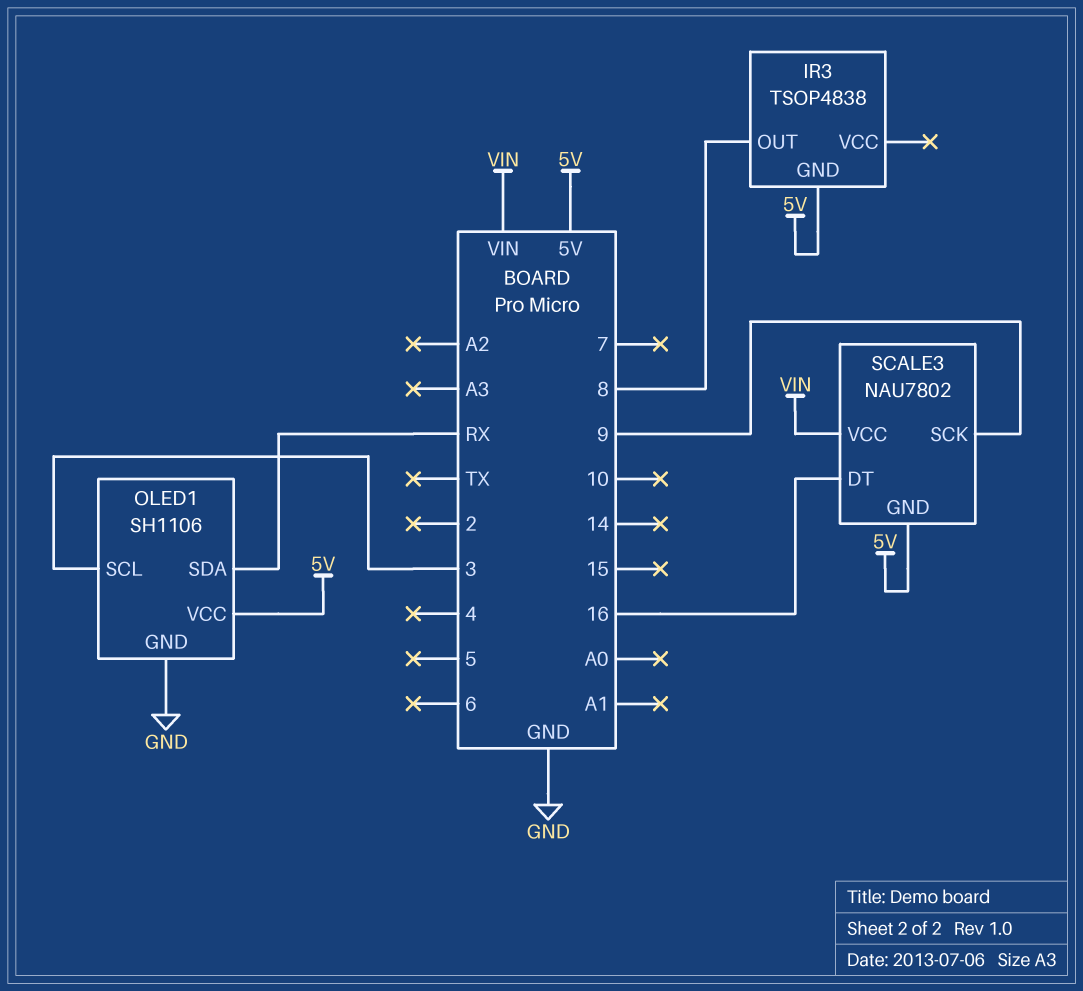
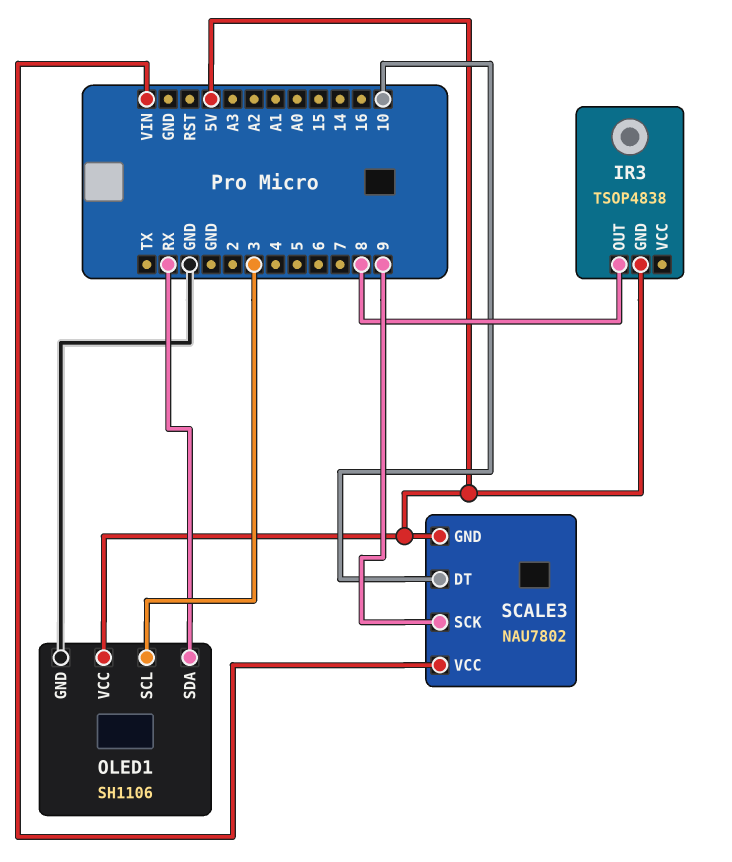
SCALE3 pin DT: 16 -> 10

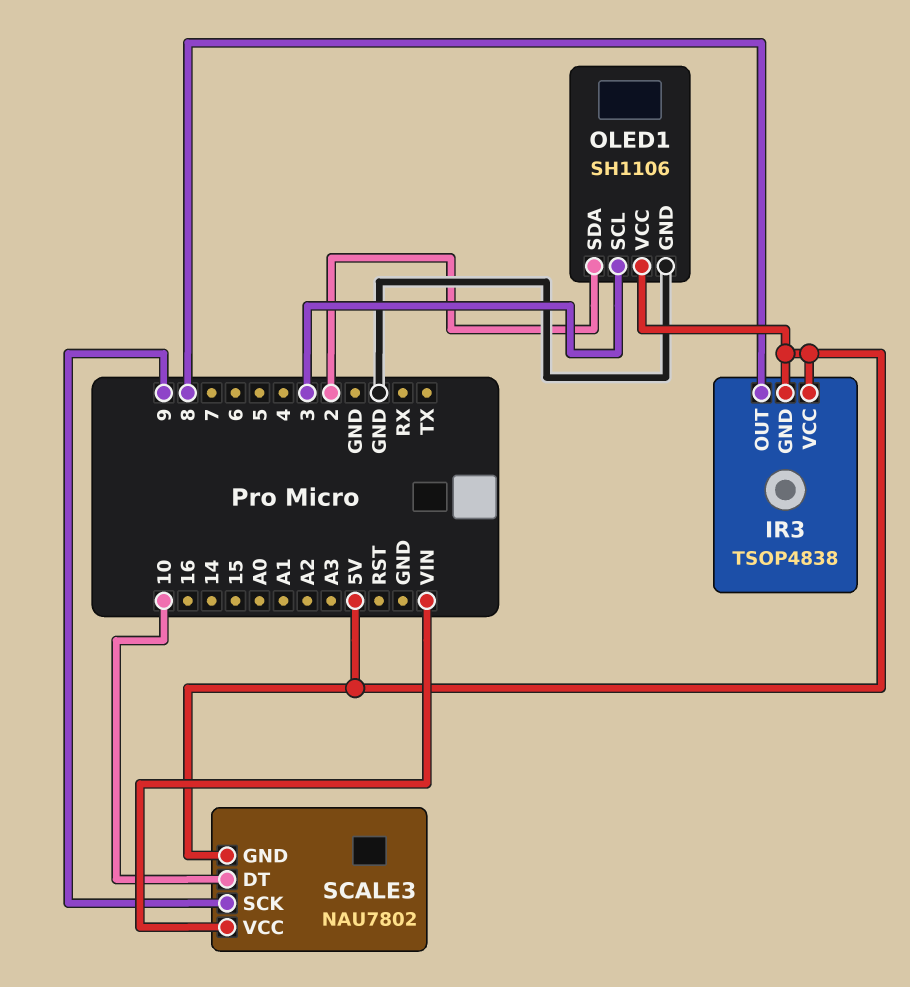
IR3 pin VCC: none -> 5V
OLED1 pin SDA: RX -> 2

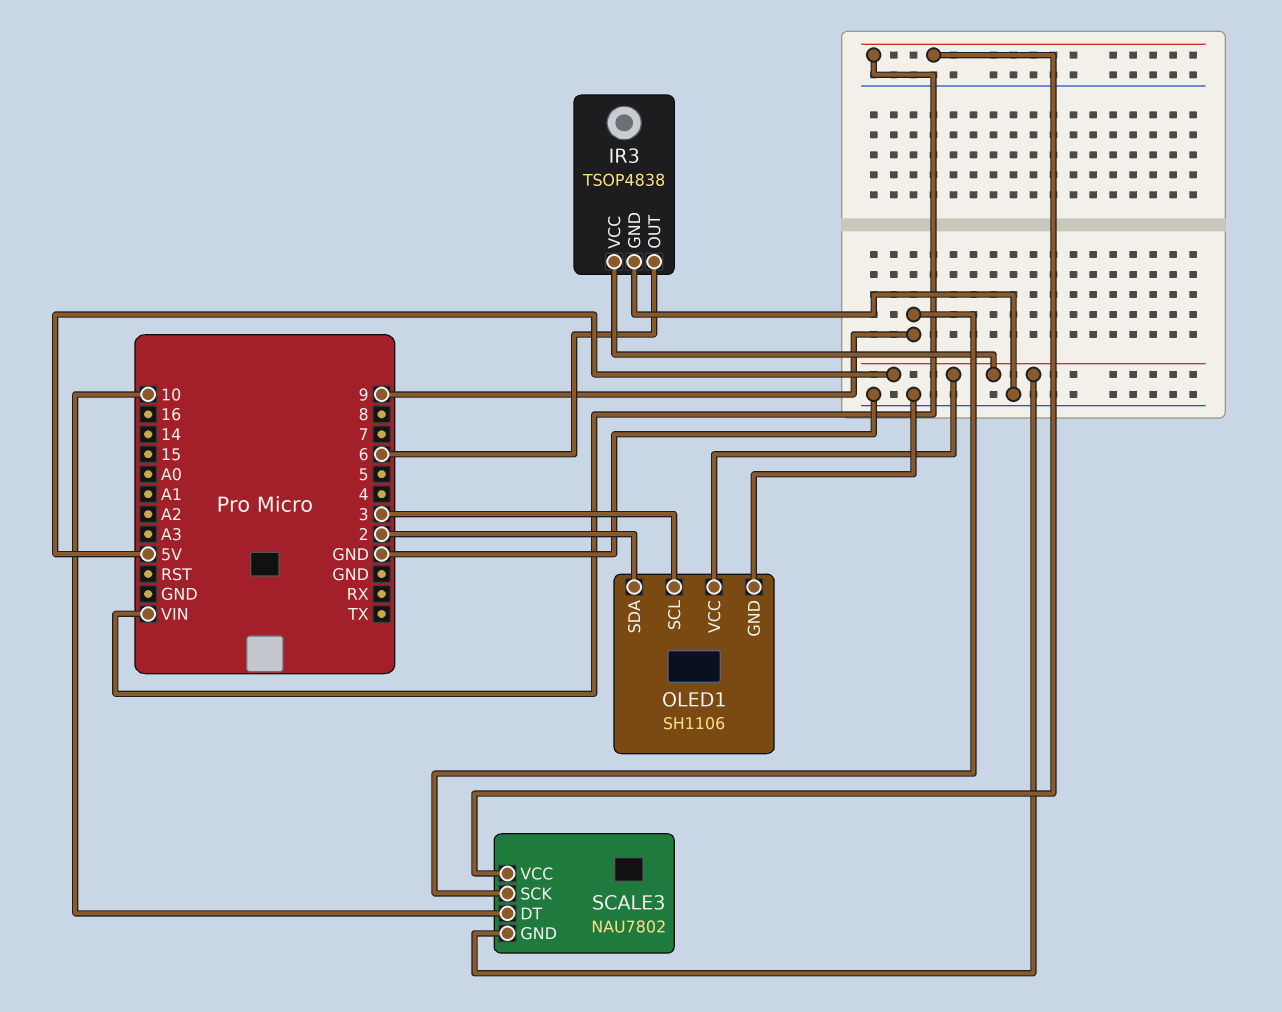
IR3 pin GND: 5V -> GND
IR3 pin OUT: 8 -> 6

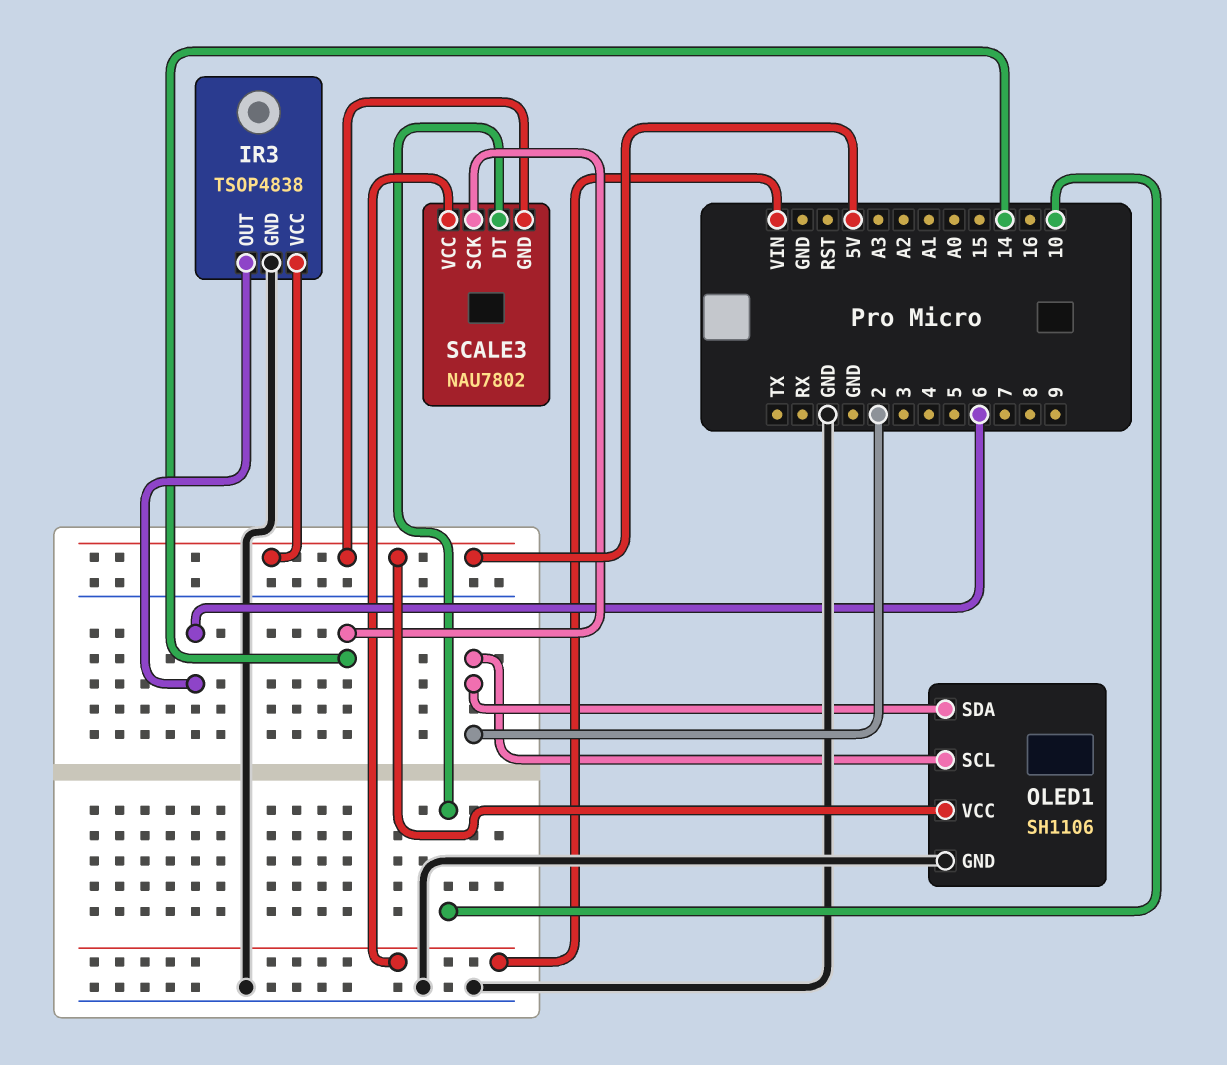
OLED1 pin SCL: 3 -> 2
SCALE3 pin SCK: 9 -> 14

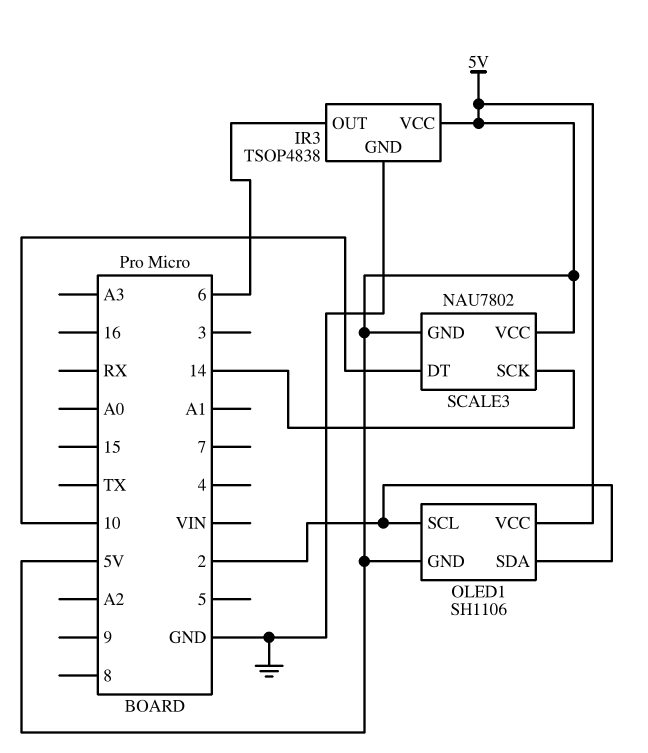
OLED1 pin GND: GND -> 5V
SCALE3 pin VCC: VIN -> 5V

